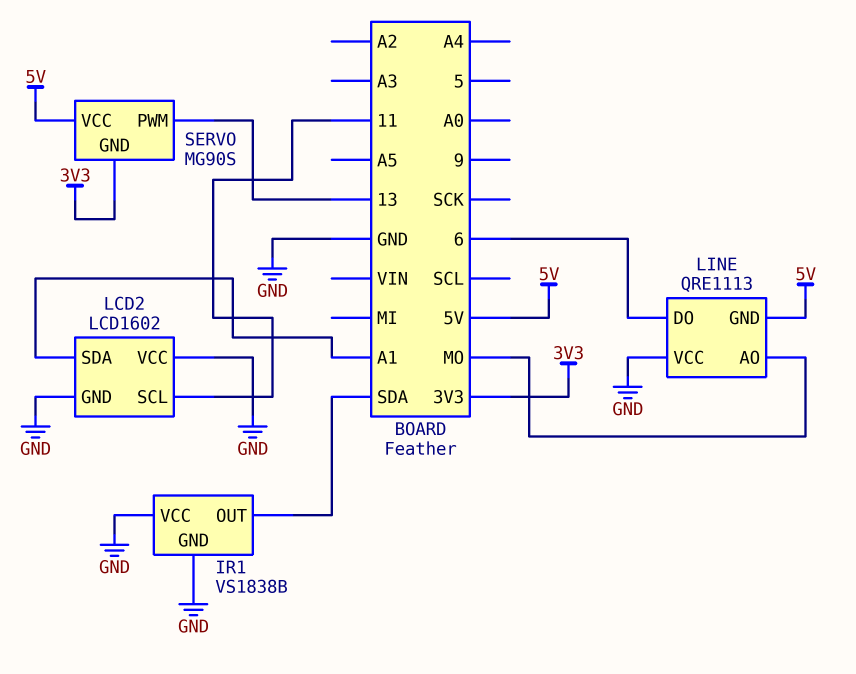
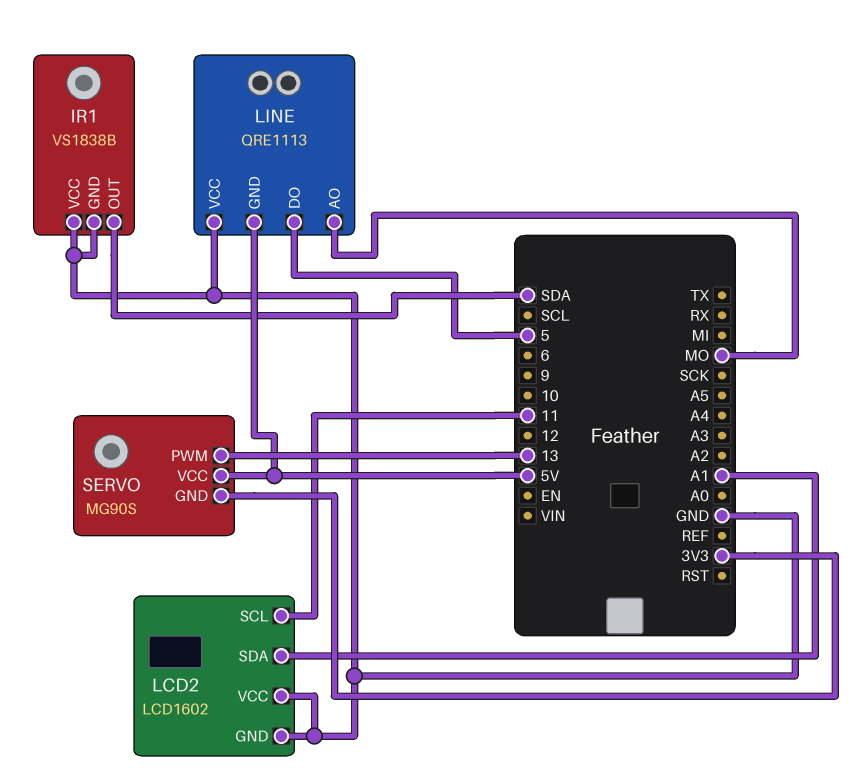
LINE pin DO: 6 -> 5

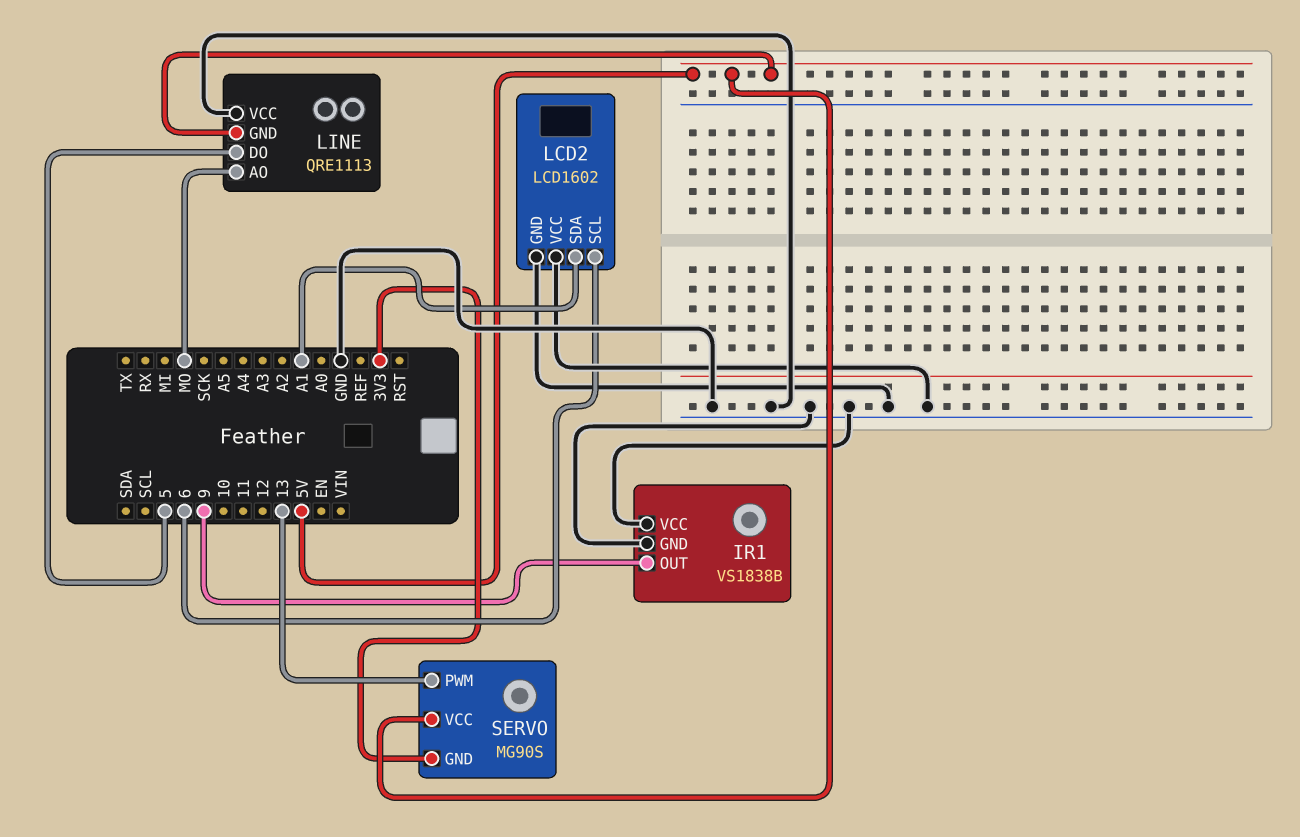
IR1 pin OUT: SDA -> 9
LCD2 pin SCL: 11 -> 6

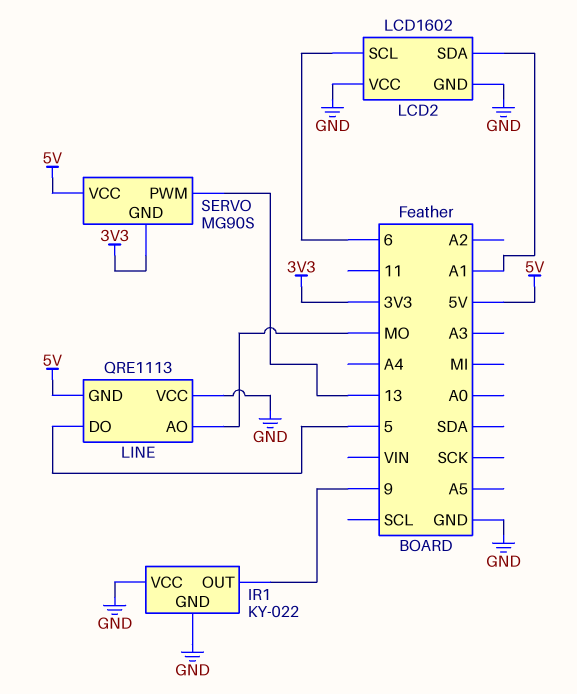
IR1: VS1838B -> KY-022

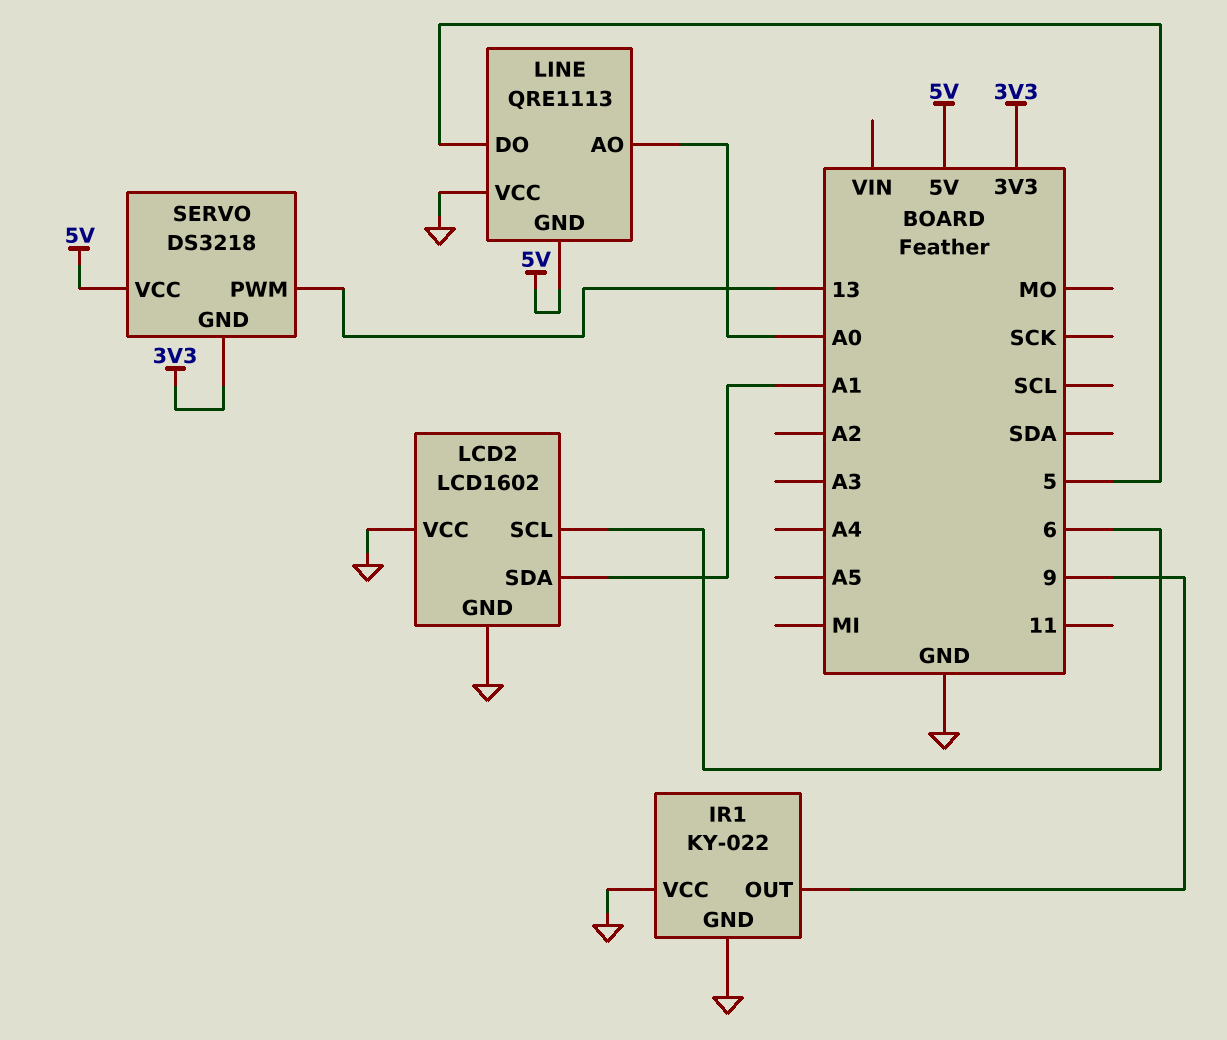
LINE pin AO: MO -> A0
SERVO: MG90S -> DS3218

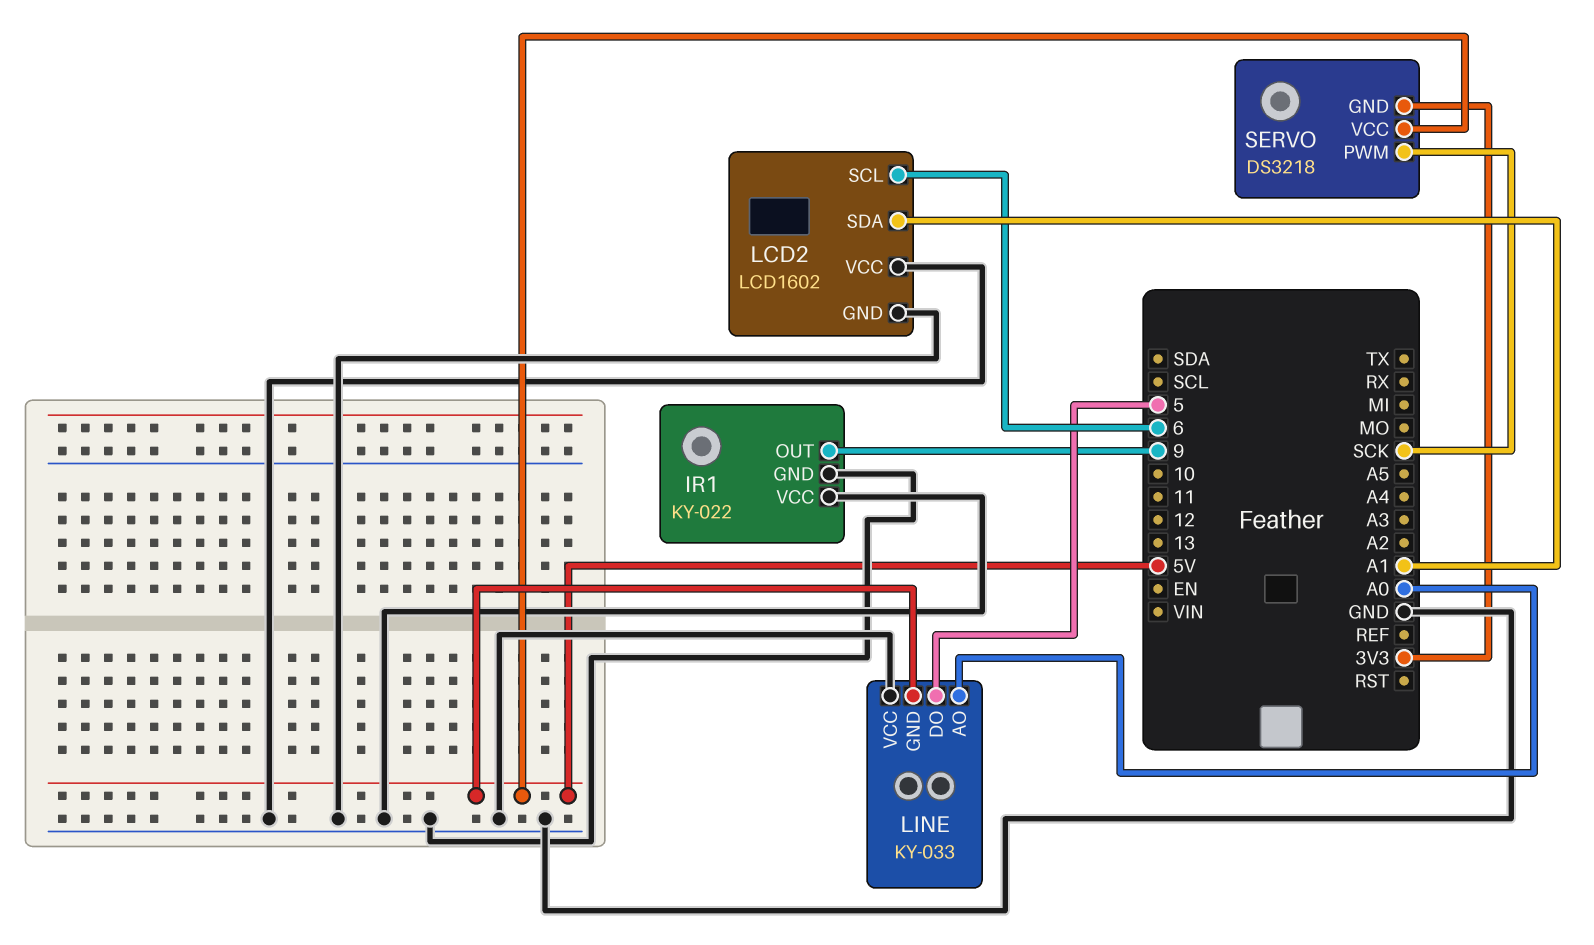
LINE: QRE1113 -> KY-033
SERVO pin PWM: 13 -> SCK

